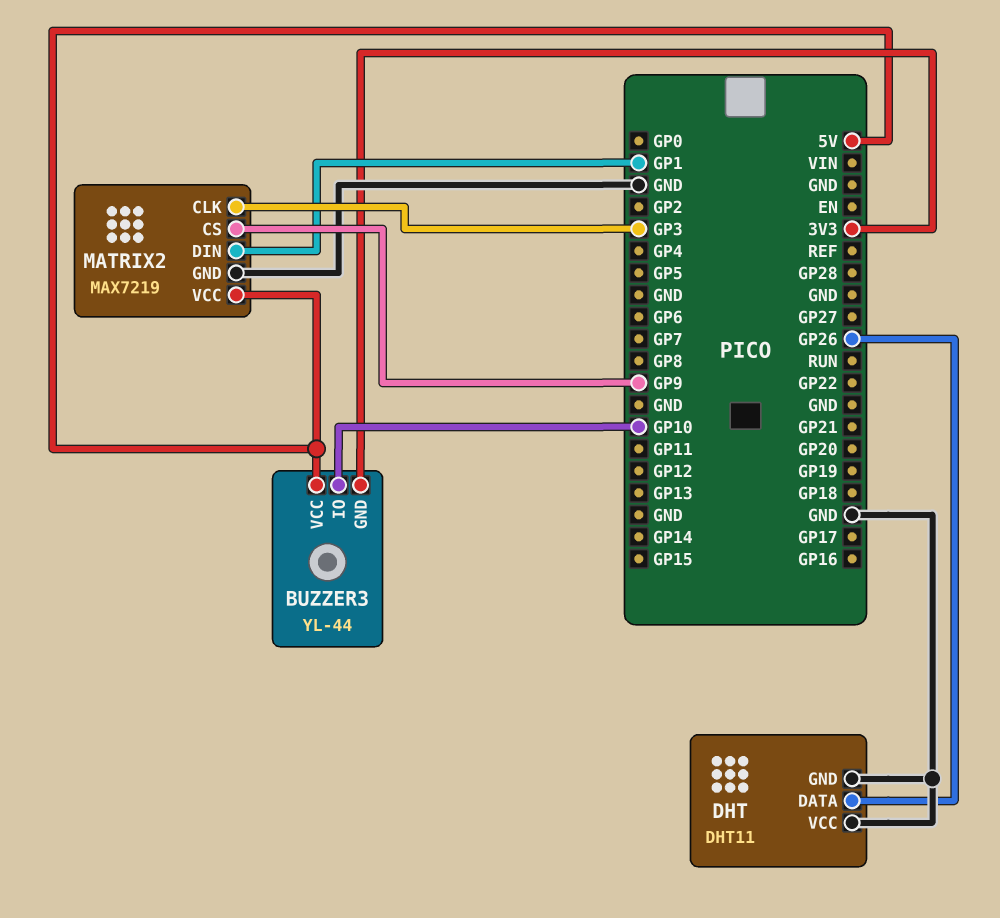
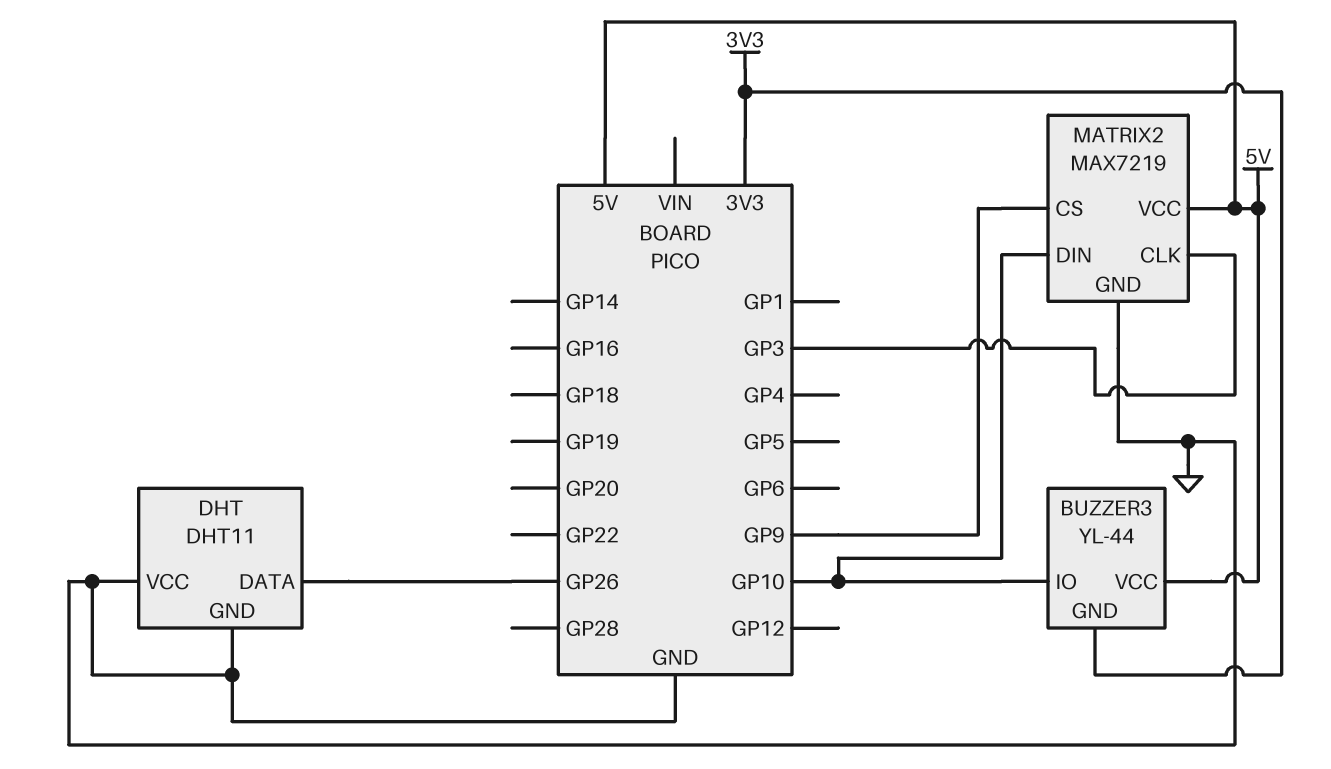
MATRIX2 pin DIN: GP1 -> GP10

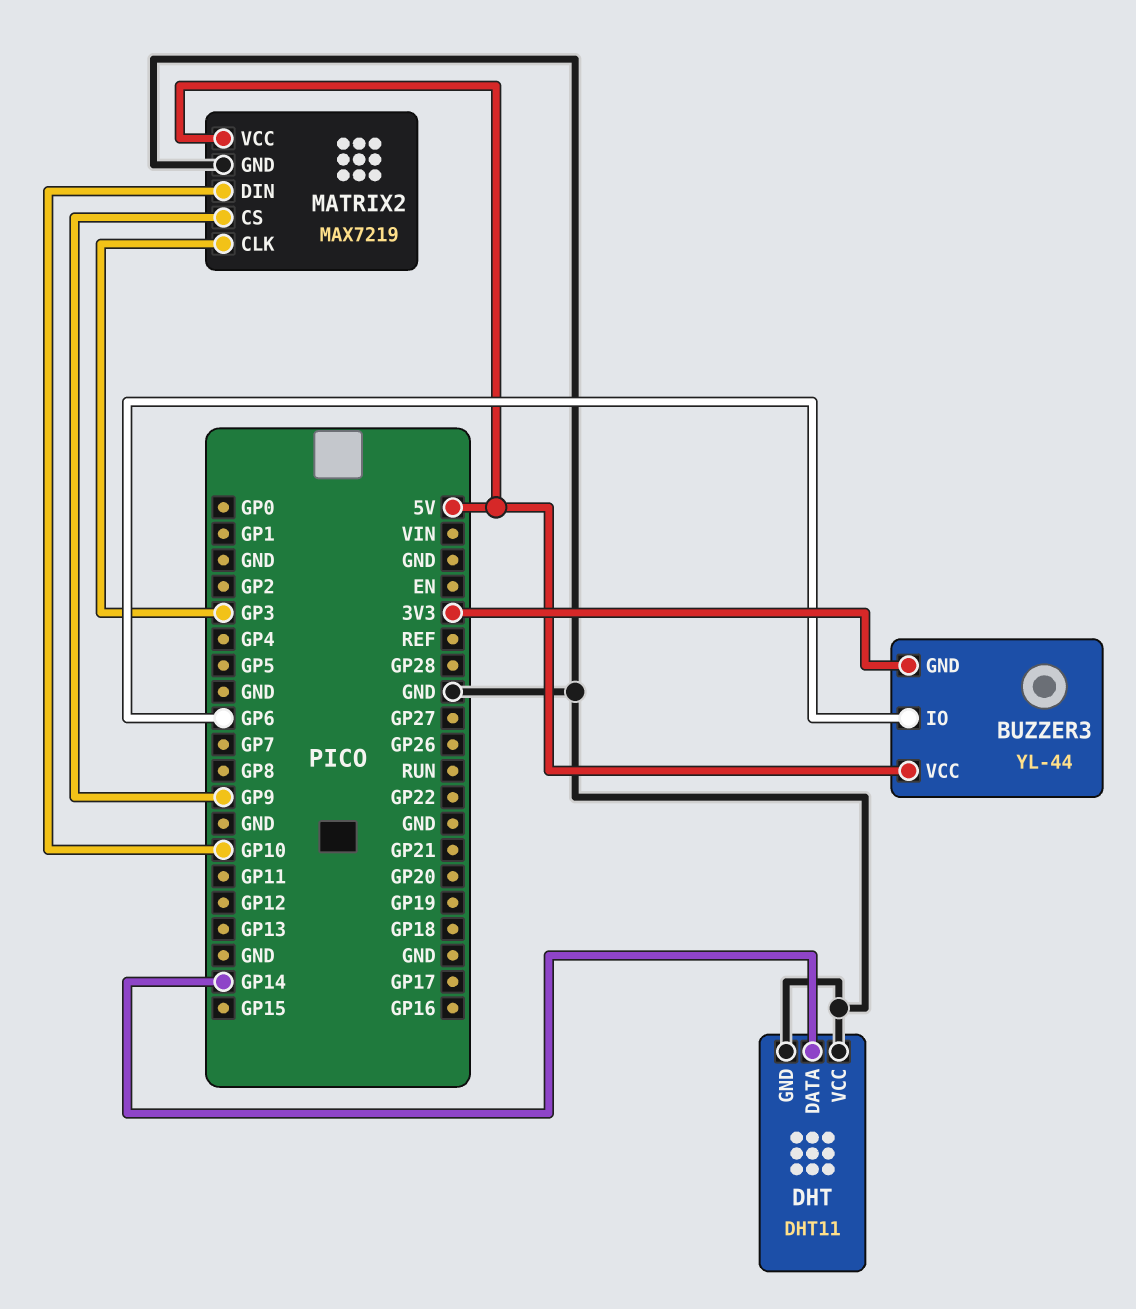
BUZZER3 pin IO: GP10 -> GP6
DHT pin DATA: GP26 -> GP14

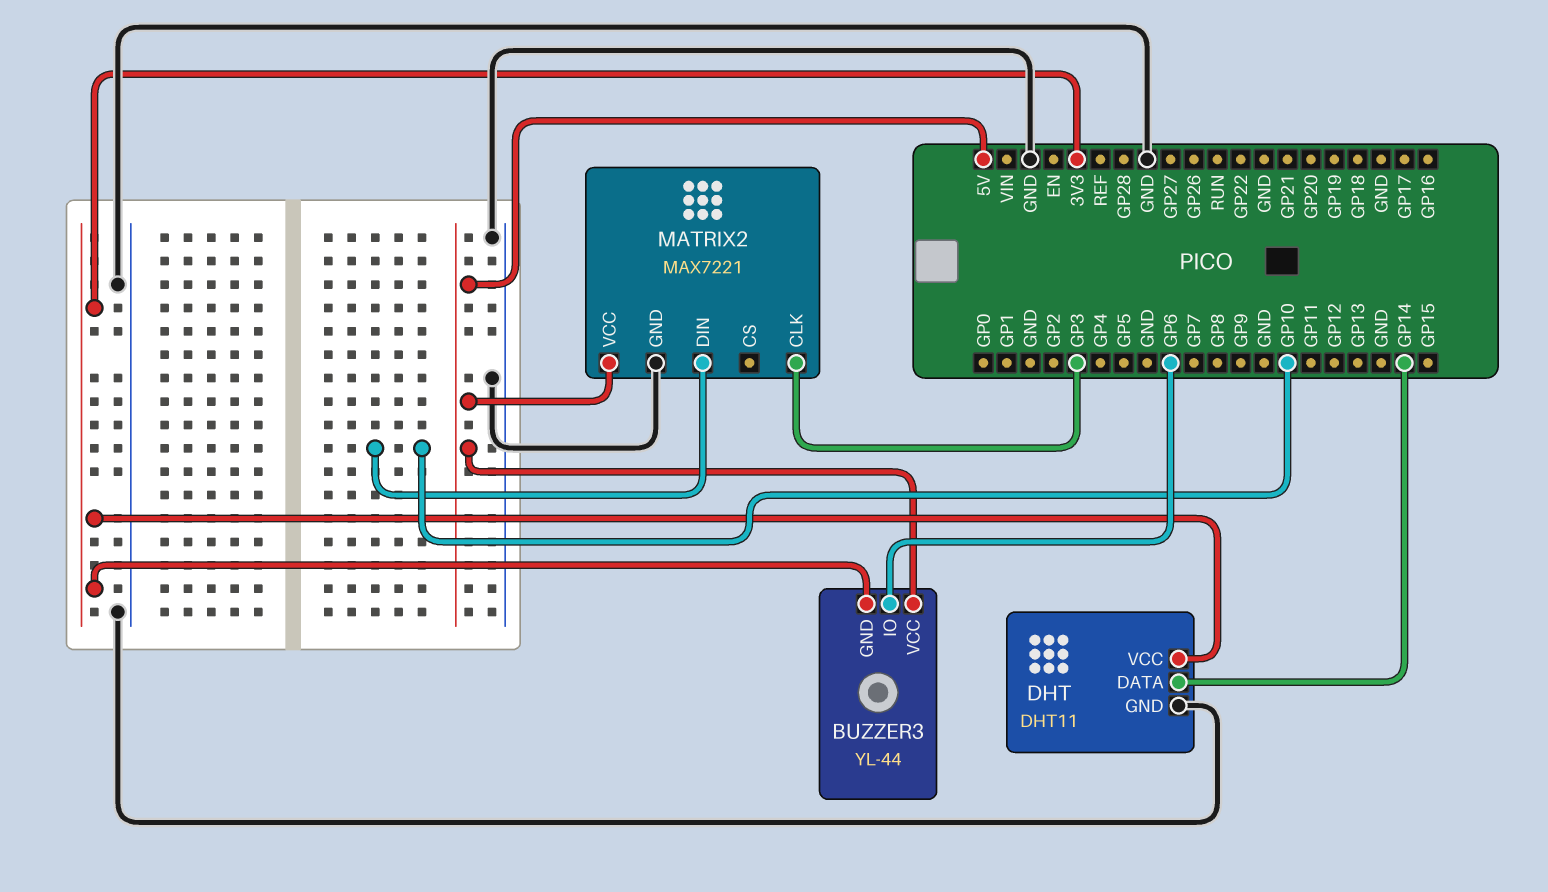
DHT pin VCC: GND -> 3V3
MATRIX2: MAX7219 -> MAX7221
MATRIX2 pin CS: GP9 -> none

